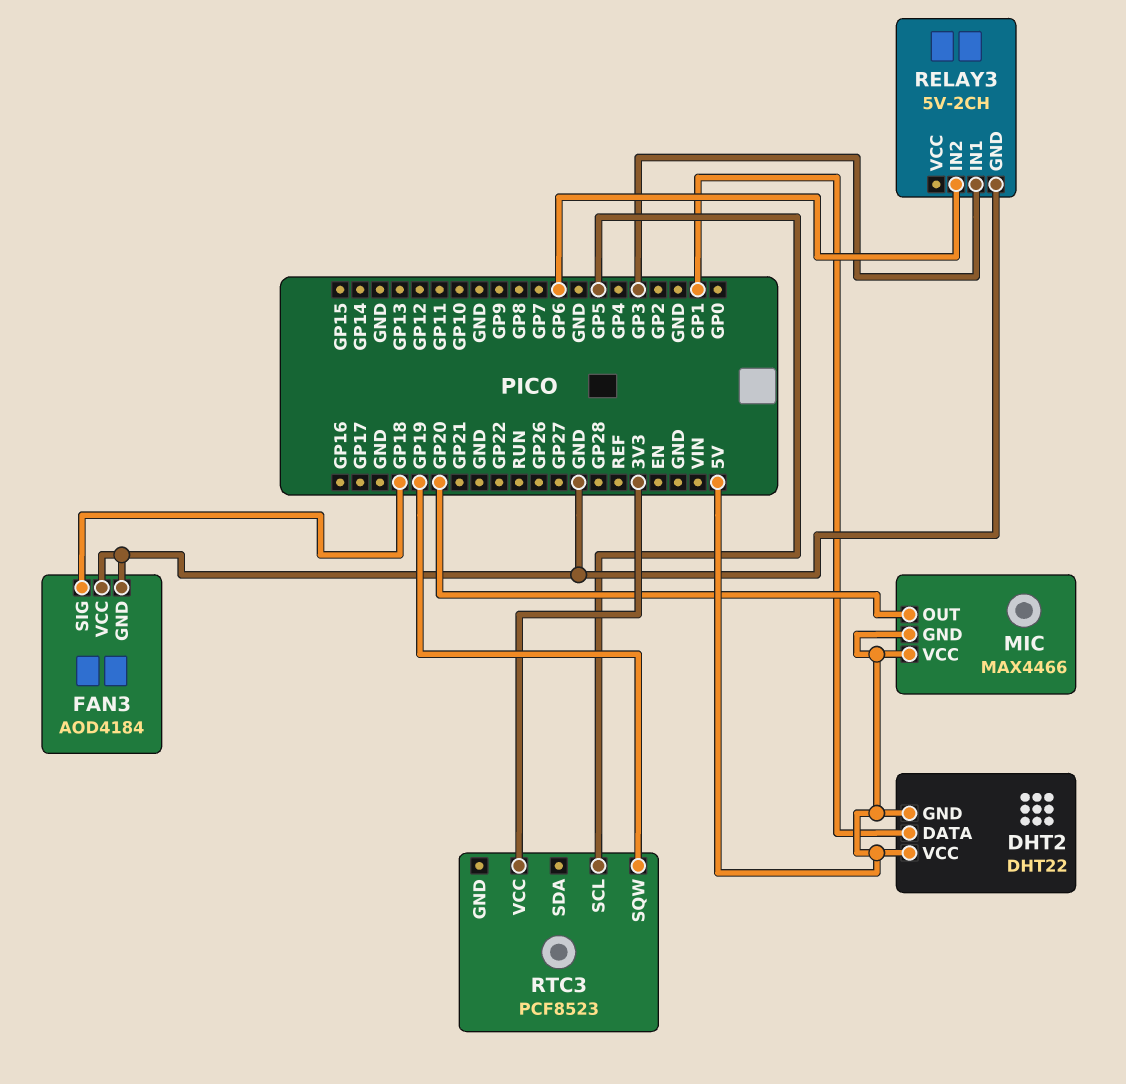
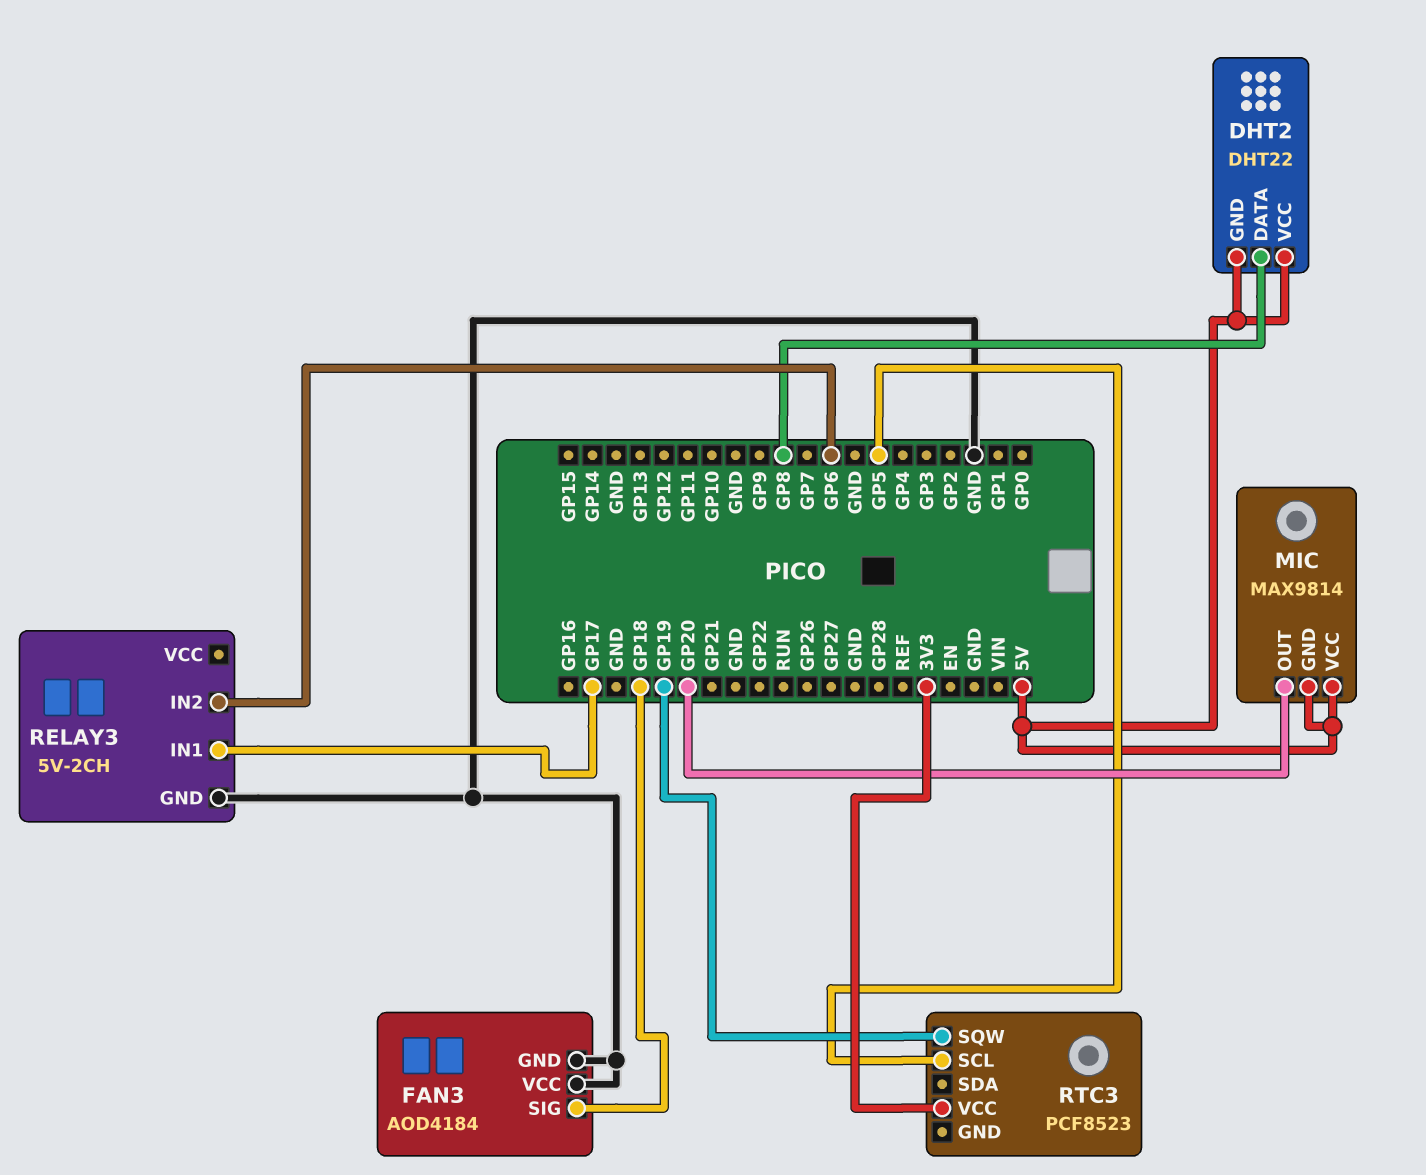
DHT2 pin DATA: GP1 -> GP8
MIC: MAX4466 -> MAX9814
RELAY3 pin IN1: GP3 -> GP17

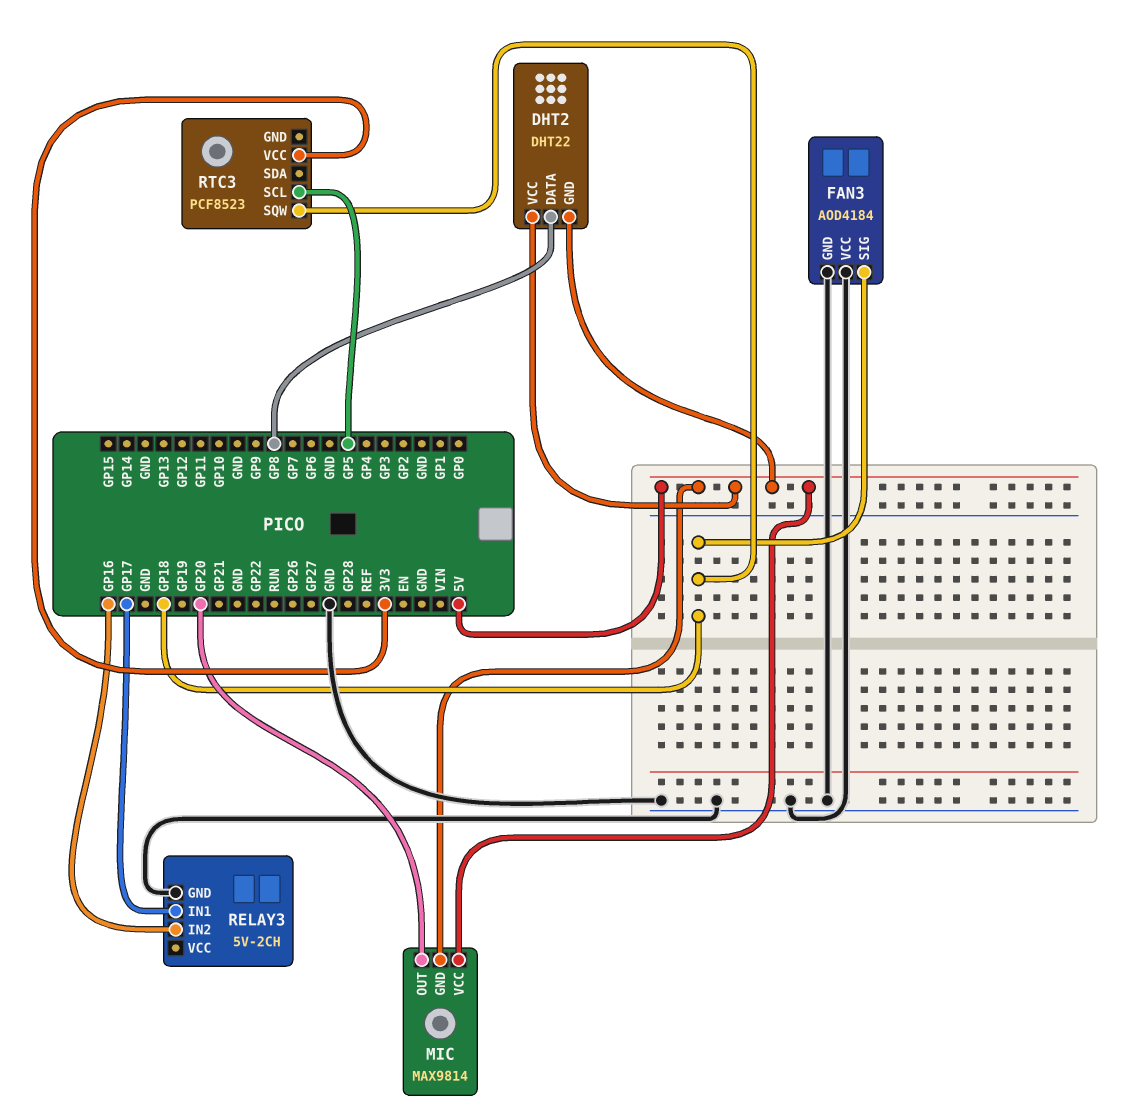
RELAY3 pin IN2: GP6 -> GP16
RTC3 pin SQW: GP19 -> GP18

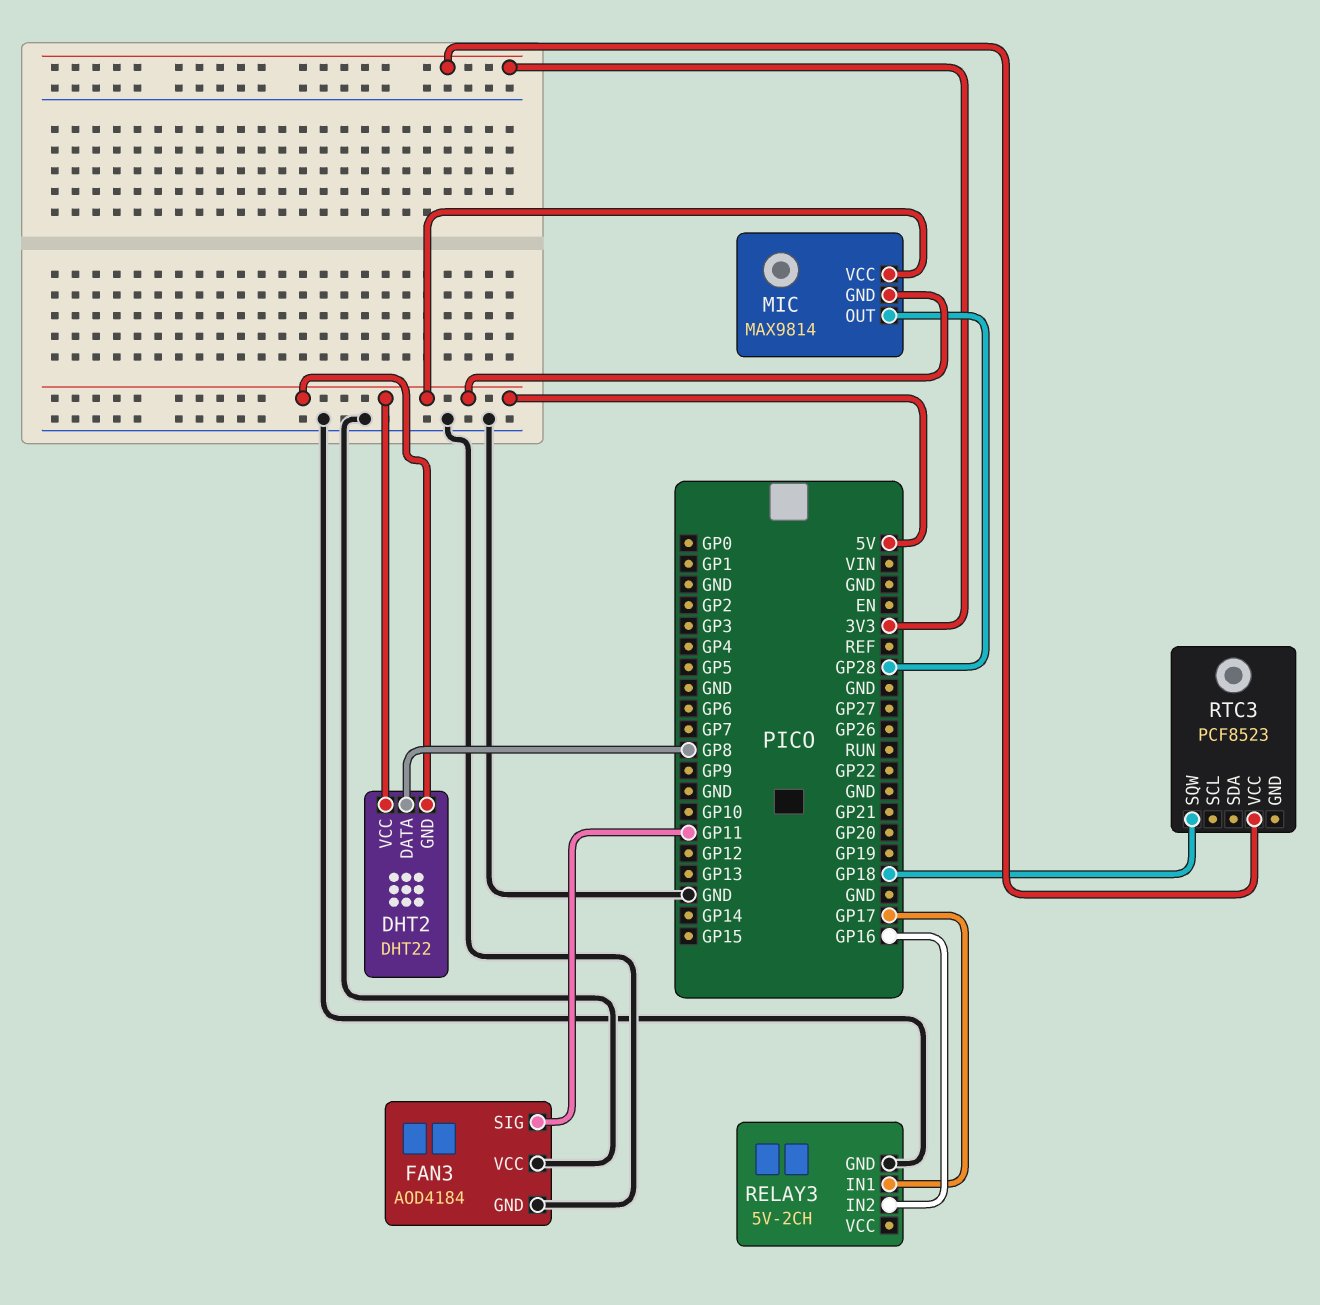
FAN3 pin SIG: GP18 -> GP11
MIC pin OUT: GP20 -> GP28
RTC3 pin SCL: GP5 -> none

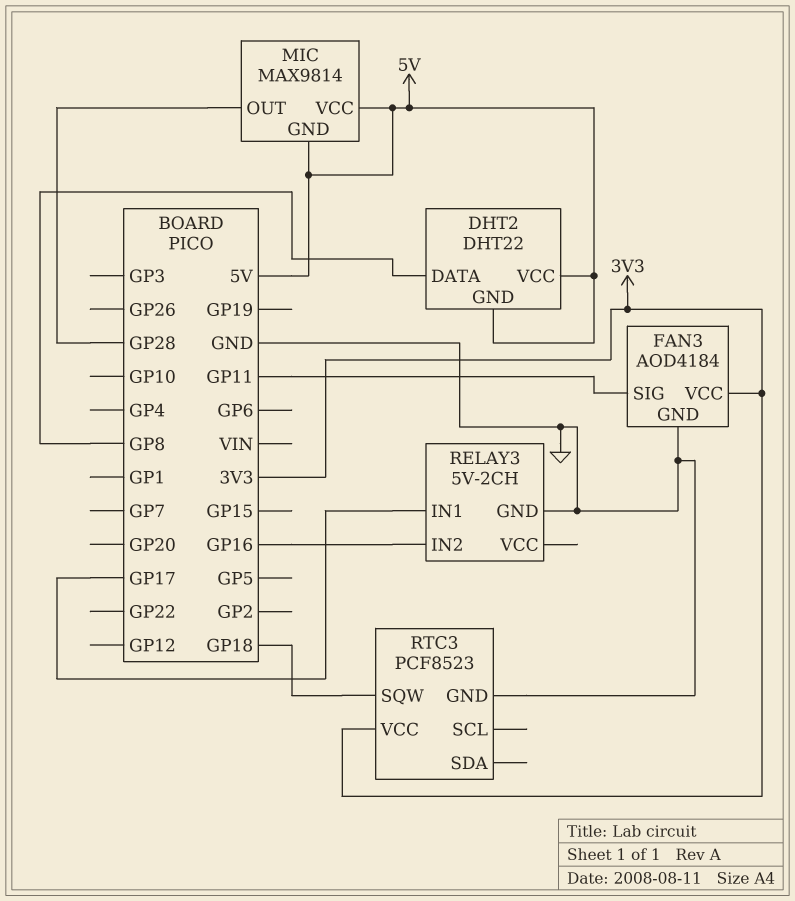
FAN3 pin VCC: GND -> 3V3
RTC3 pin GND: none -> GND

